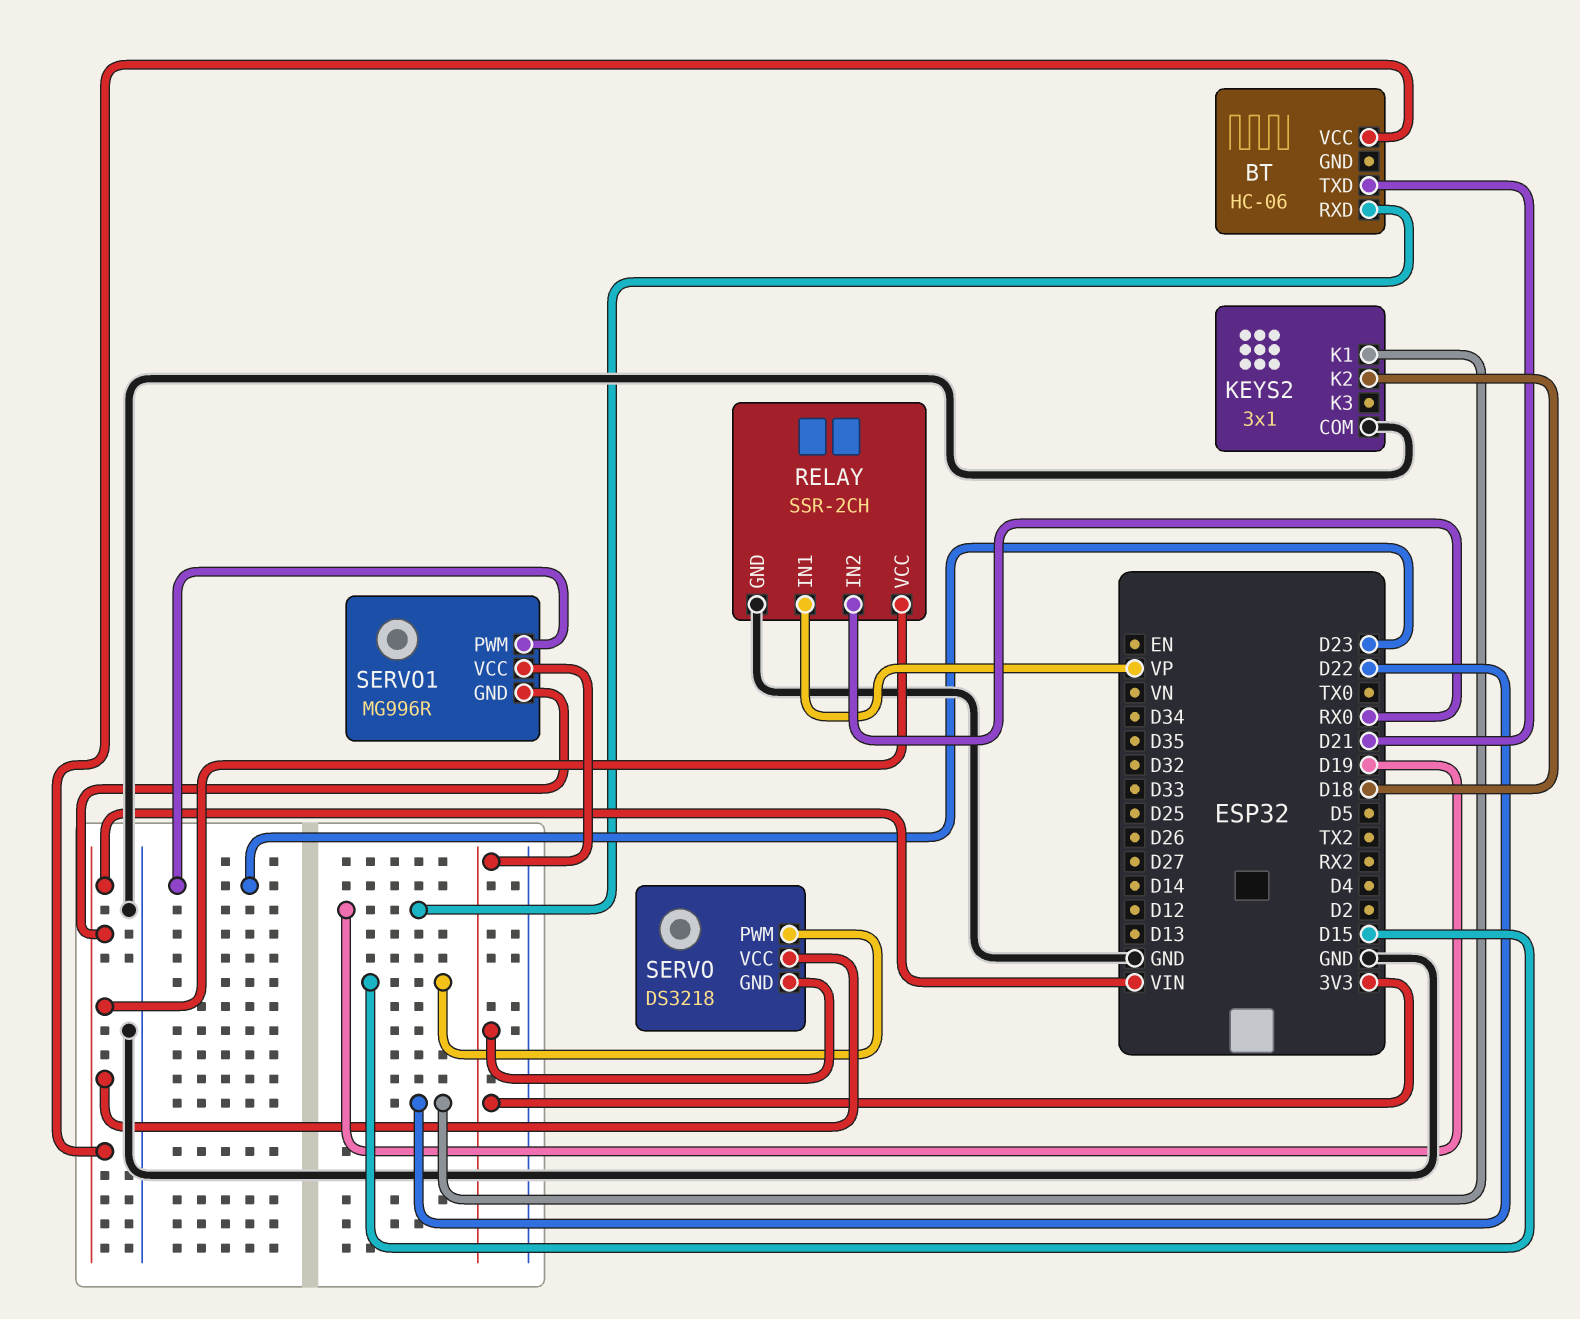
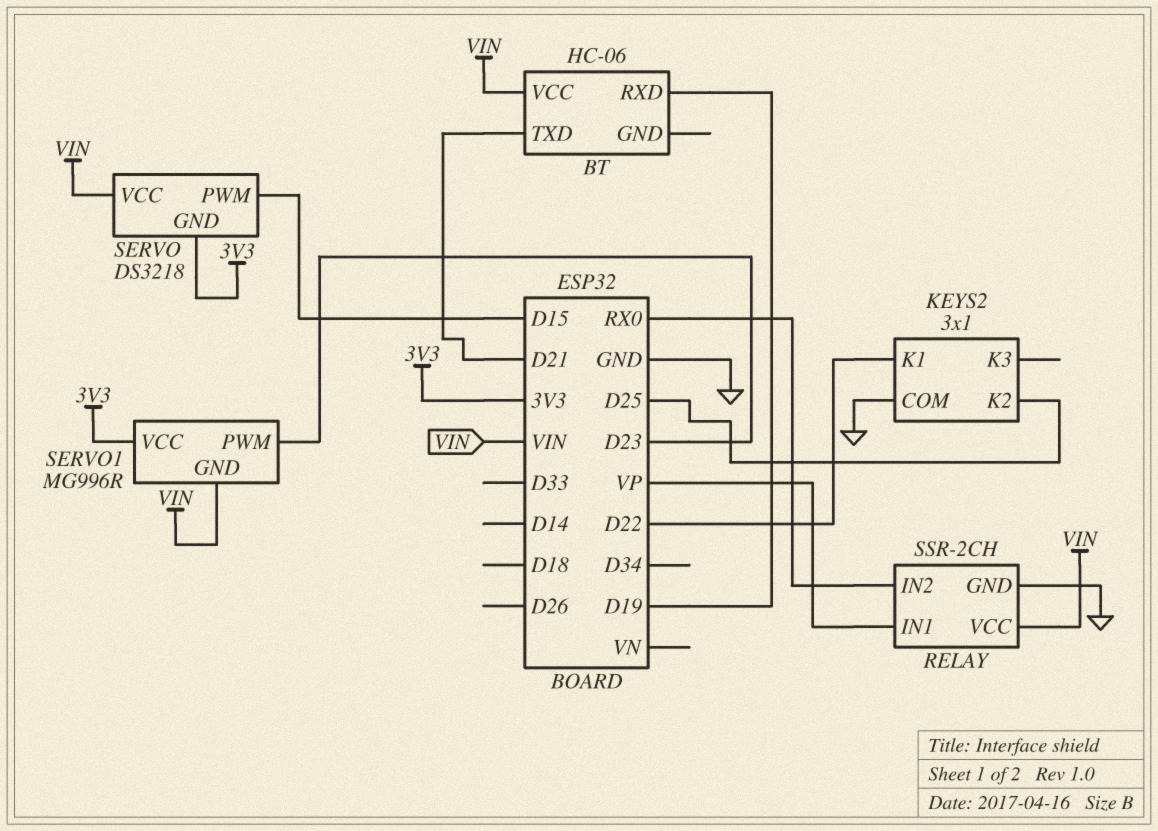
KEYS2 pin K2: D18 -> D25

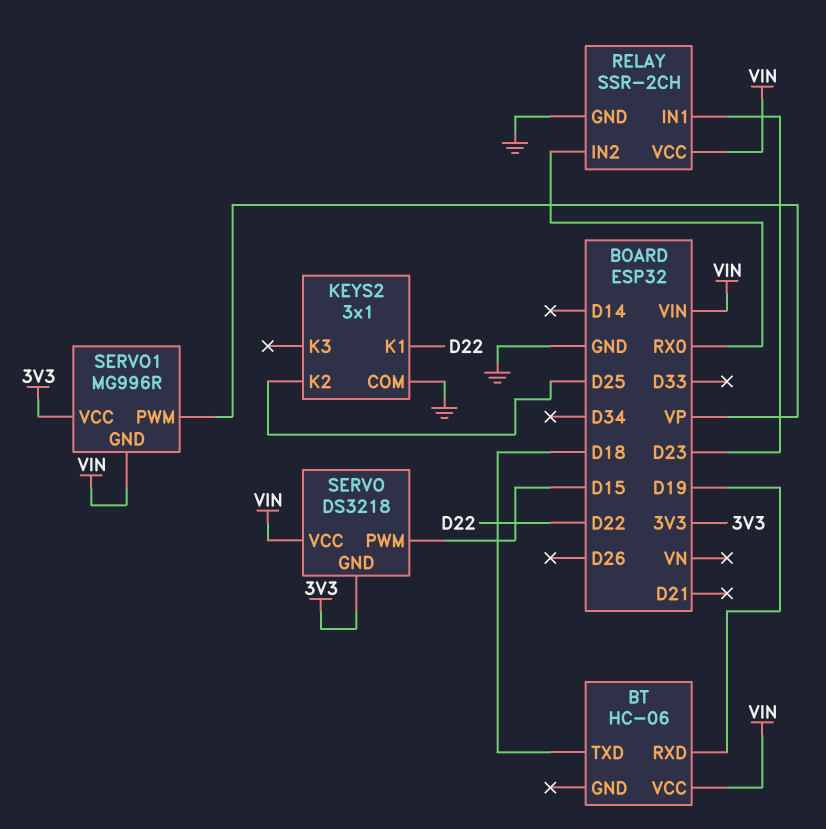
BT pin TXD: D21 -> D18
RELAY pin IN1: VP -> D23
SERVO1 pin PWM: D23 -> VP

